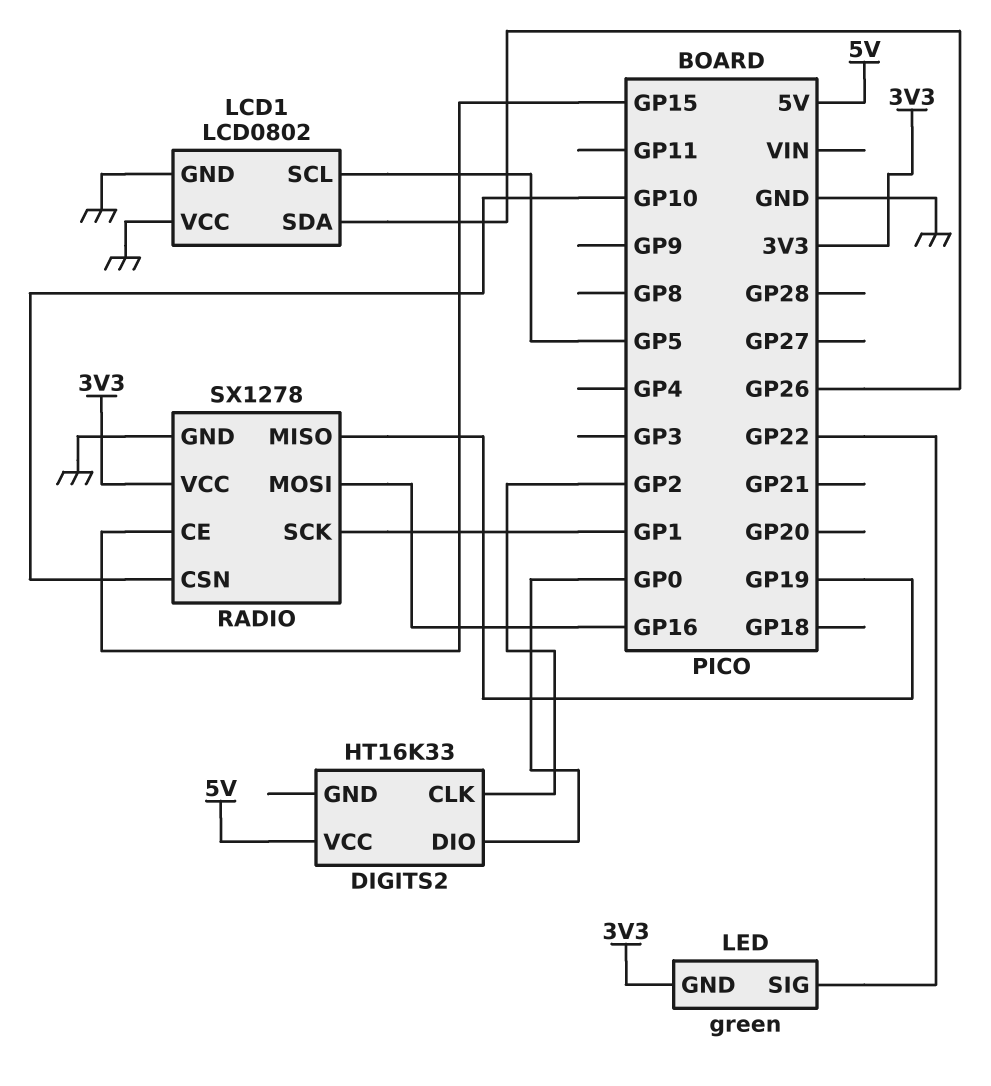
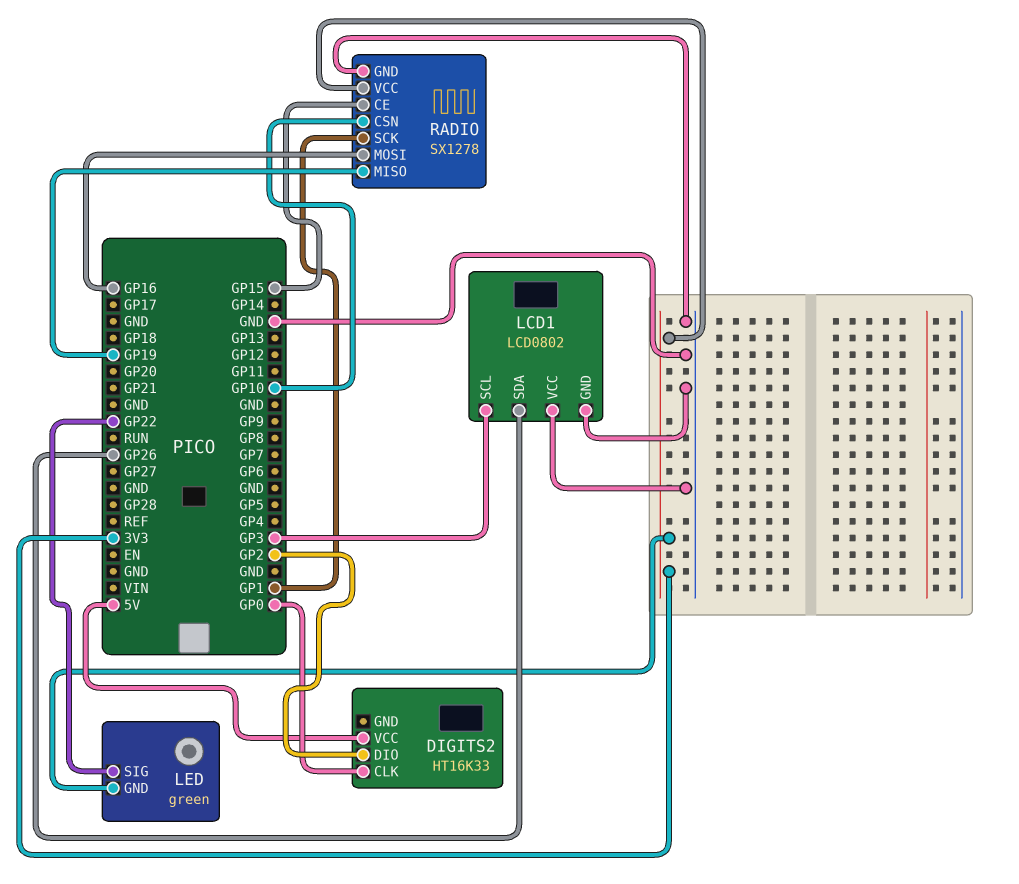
DIGITS2 pin CLK: GP2 -> GP0
DIGITS2 pin DIO: GP0 -> GP2
LCD1 pin SCL: GP5 -> GP3

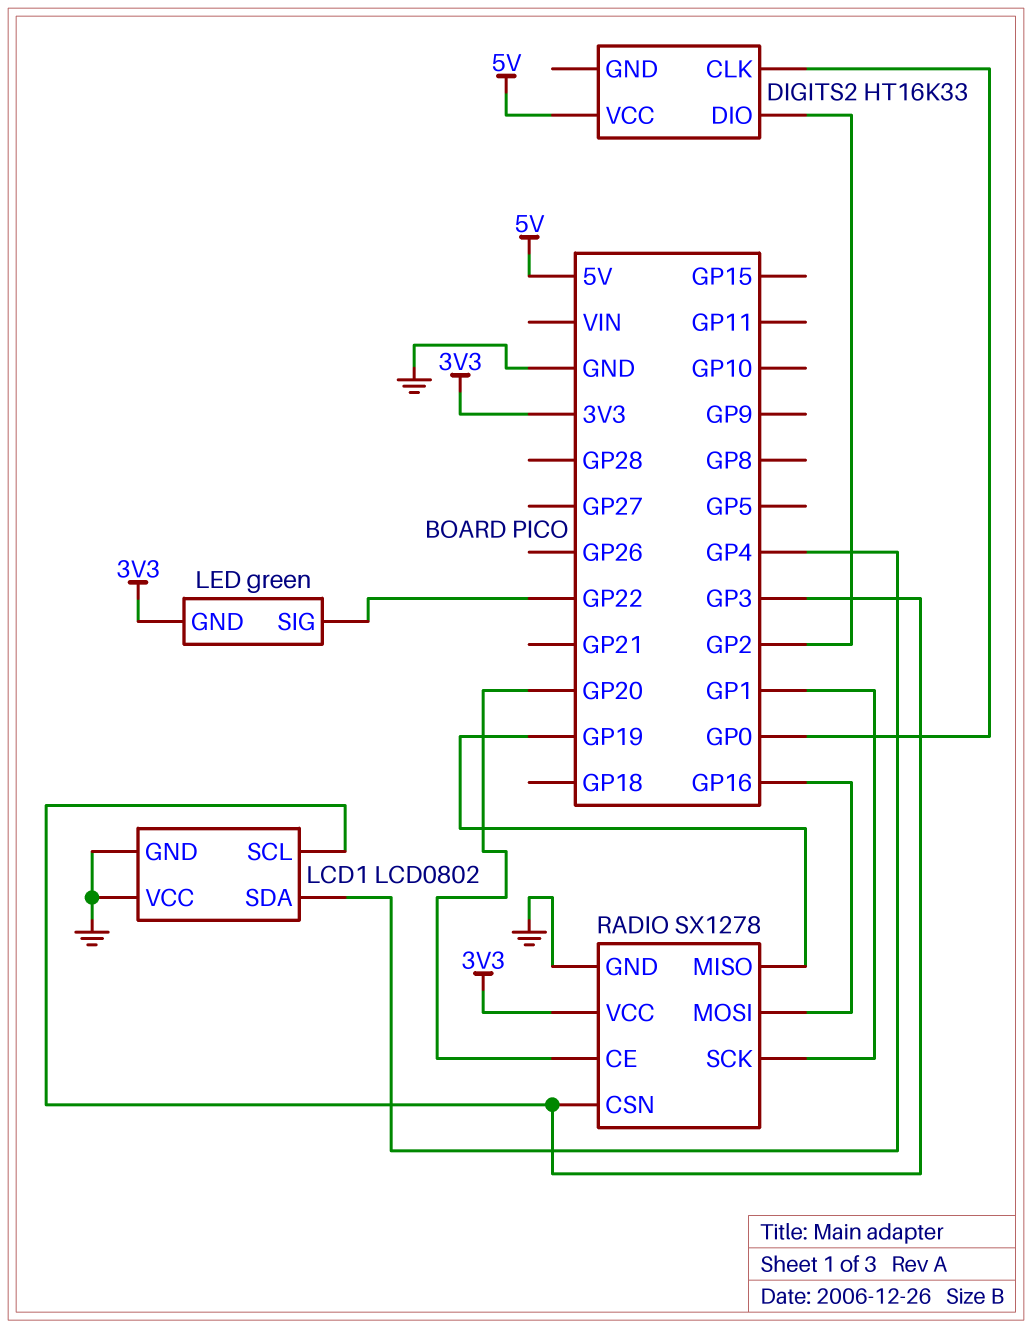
LCD1 pin SDA: GP26 -> GP4
RADIO pin CE: GP15 -> GP20
RADIO pin CSN: GP10 -> GP3

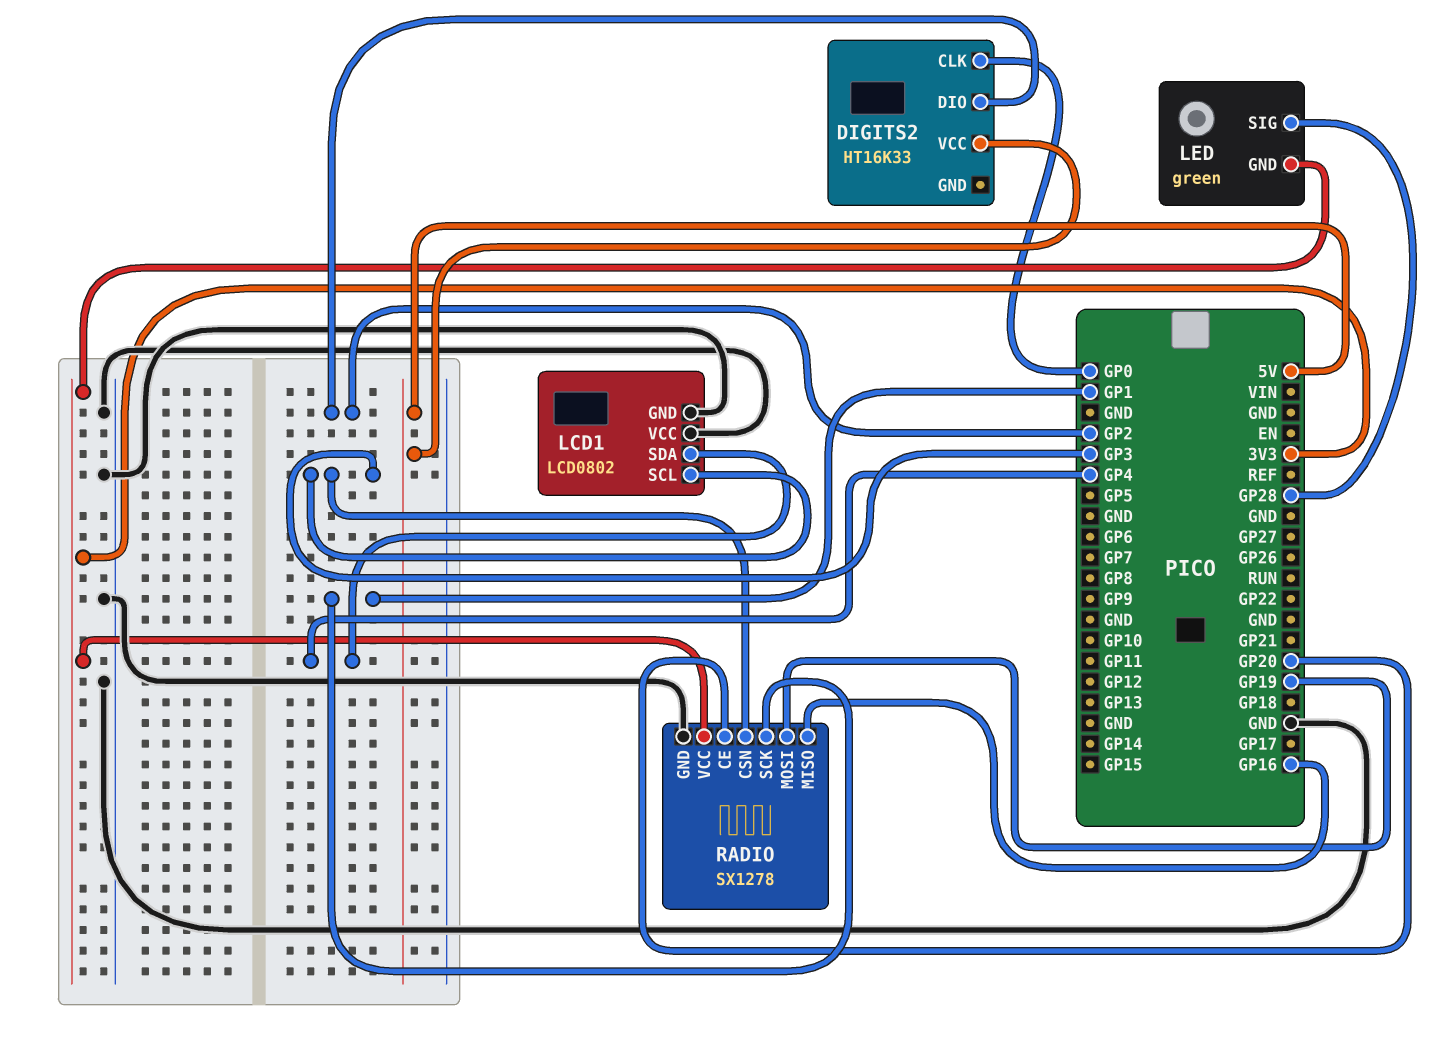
LED pin SIG: GP22 -> GP28
RADIO pin MISO: GP19 -> GP16
RADIO pin MOSI: GP16 -> GP19

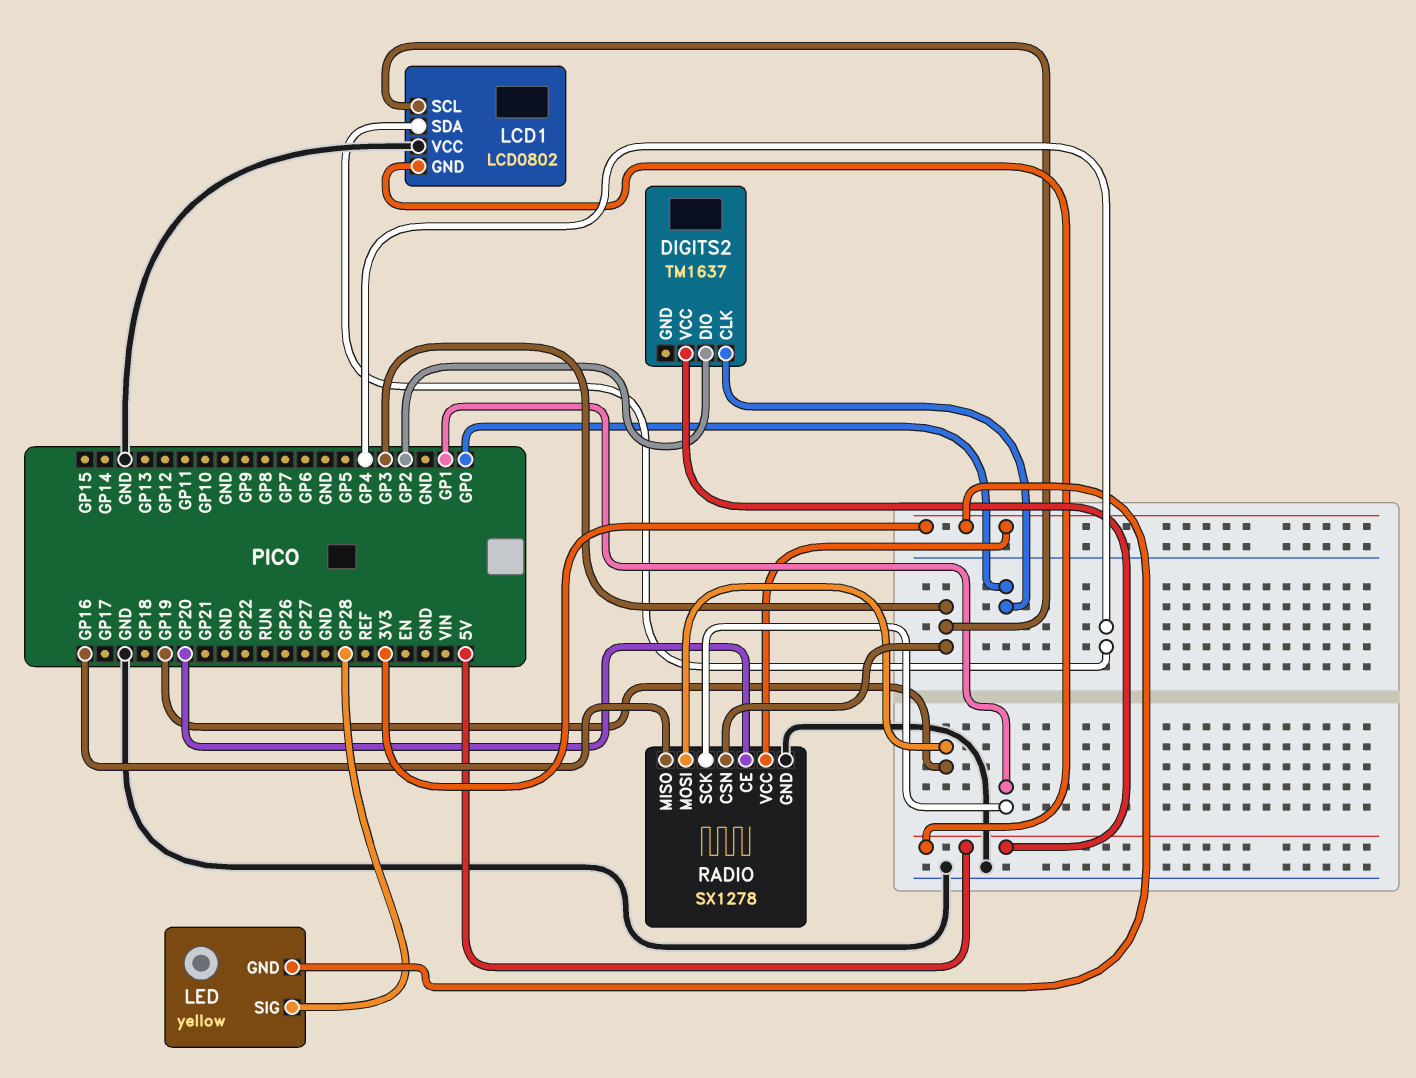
DIGITS2: HT16K33 -> TM1637
LCD1 pin GND: GND -> 5V
LED: green -> yellow

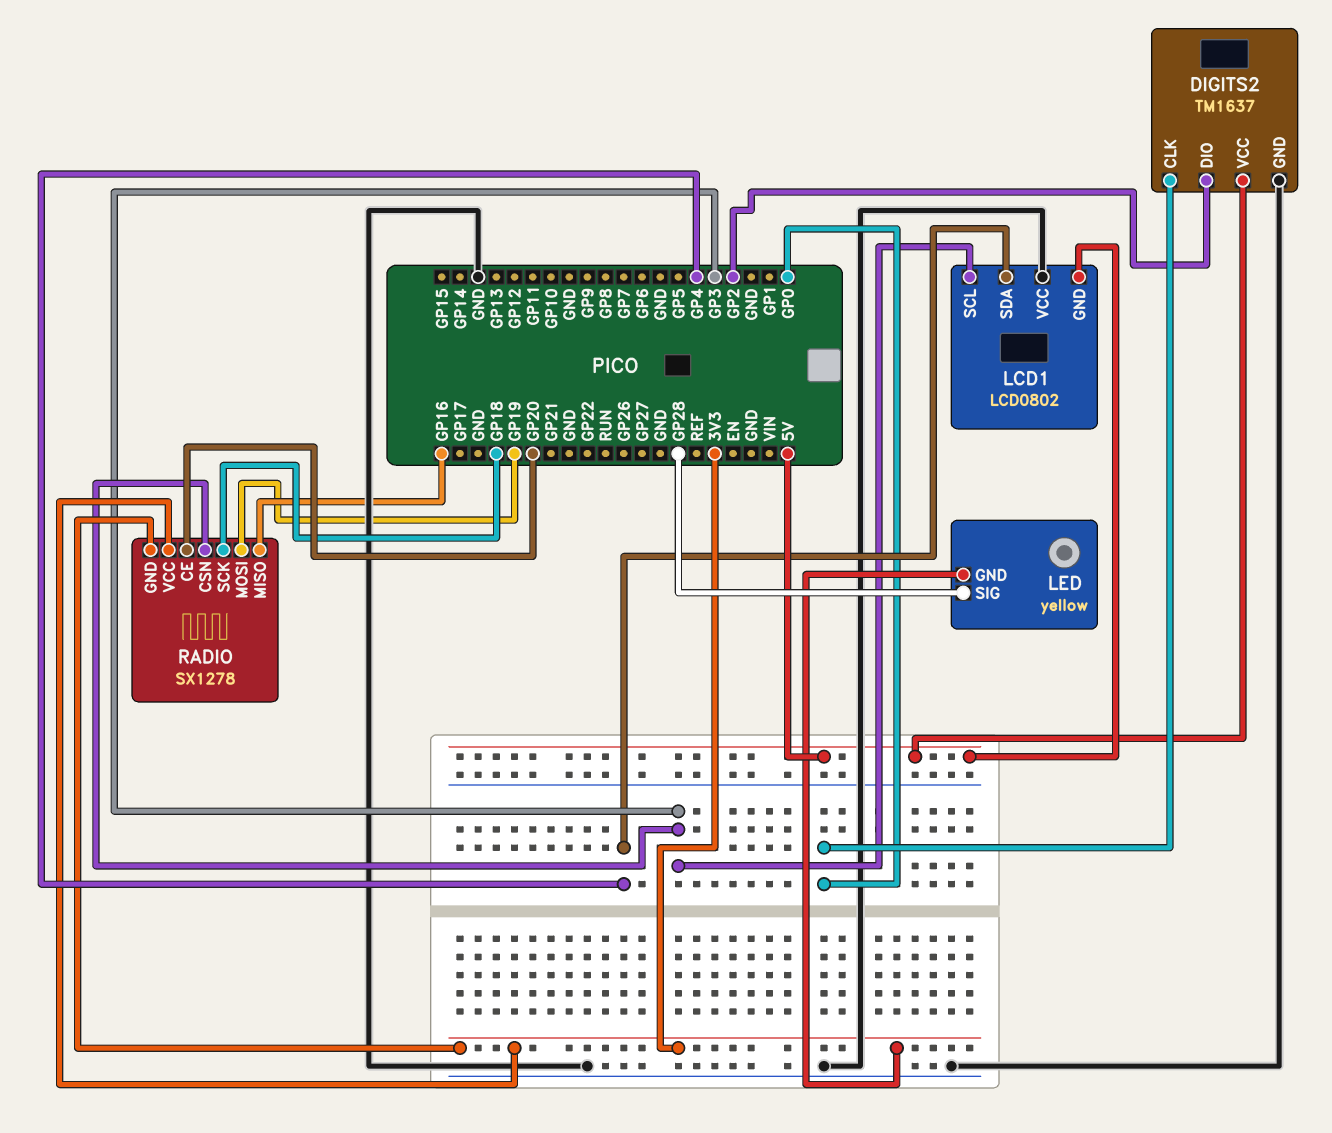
DIGITS2 pin GND: none -> GND
RADIO pin GND: GND -> 3V3
RADIO pin SCK: GP1 -> GP18

